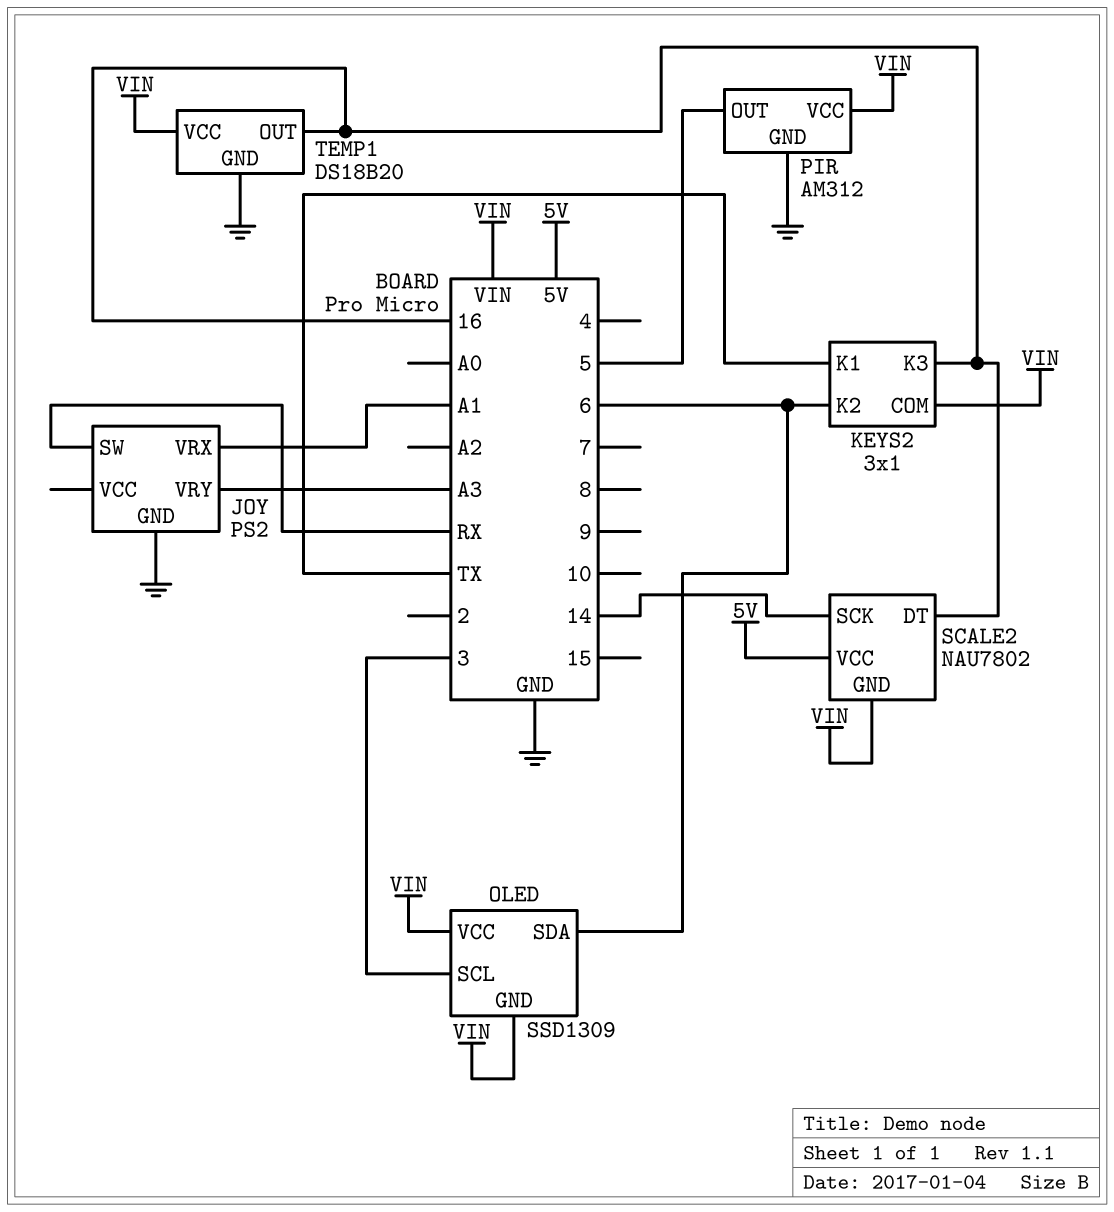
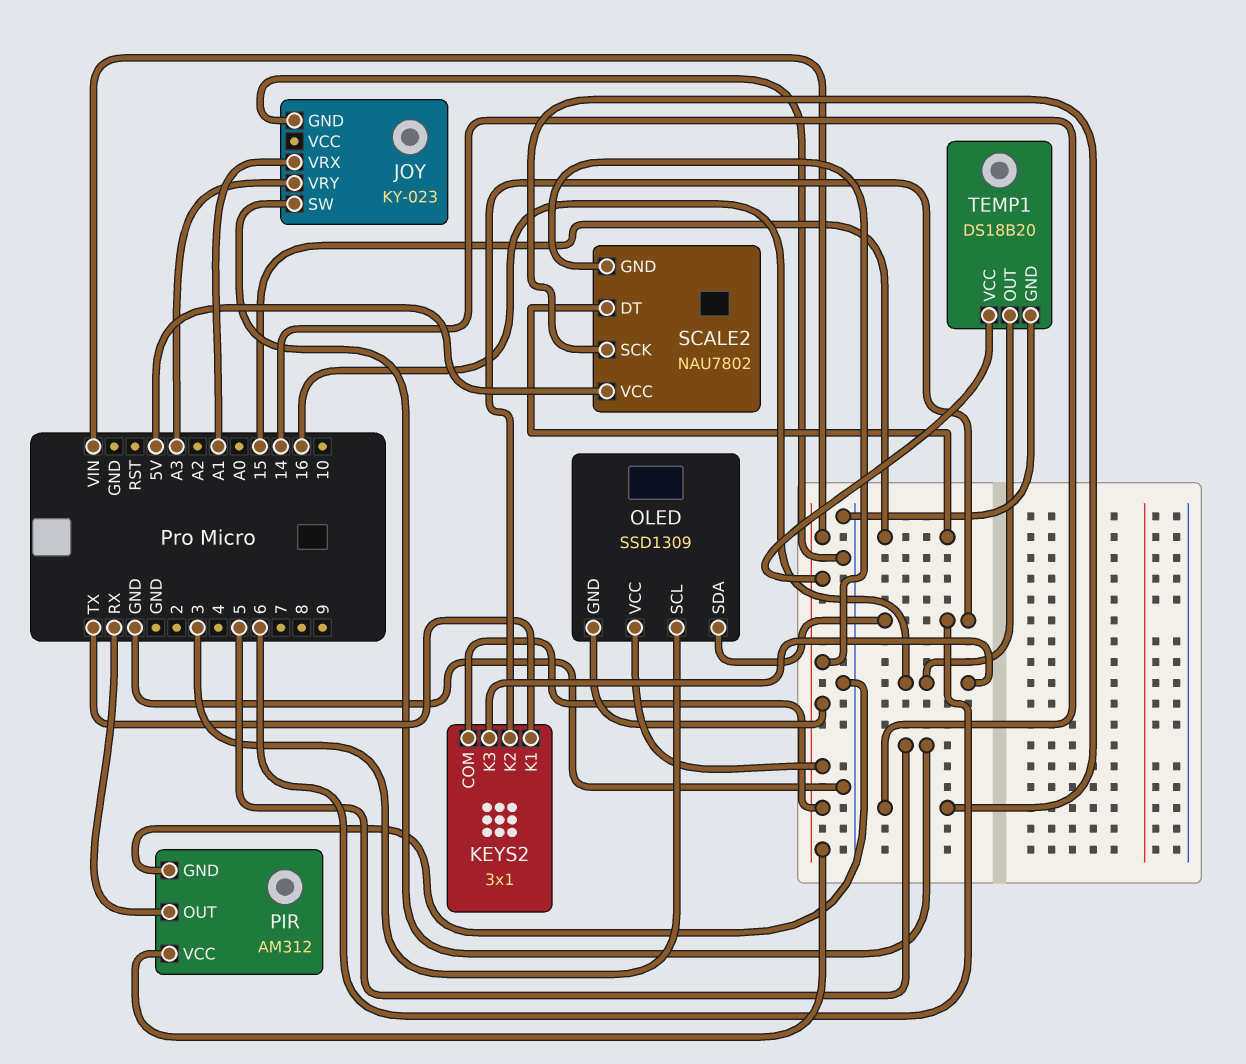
JOY: PS2 -> KY-023
JOY pin SW: RX -> 5
PIR pin OUT: 5 -> RX
SCALE2 pin DT: 16 -> 15

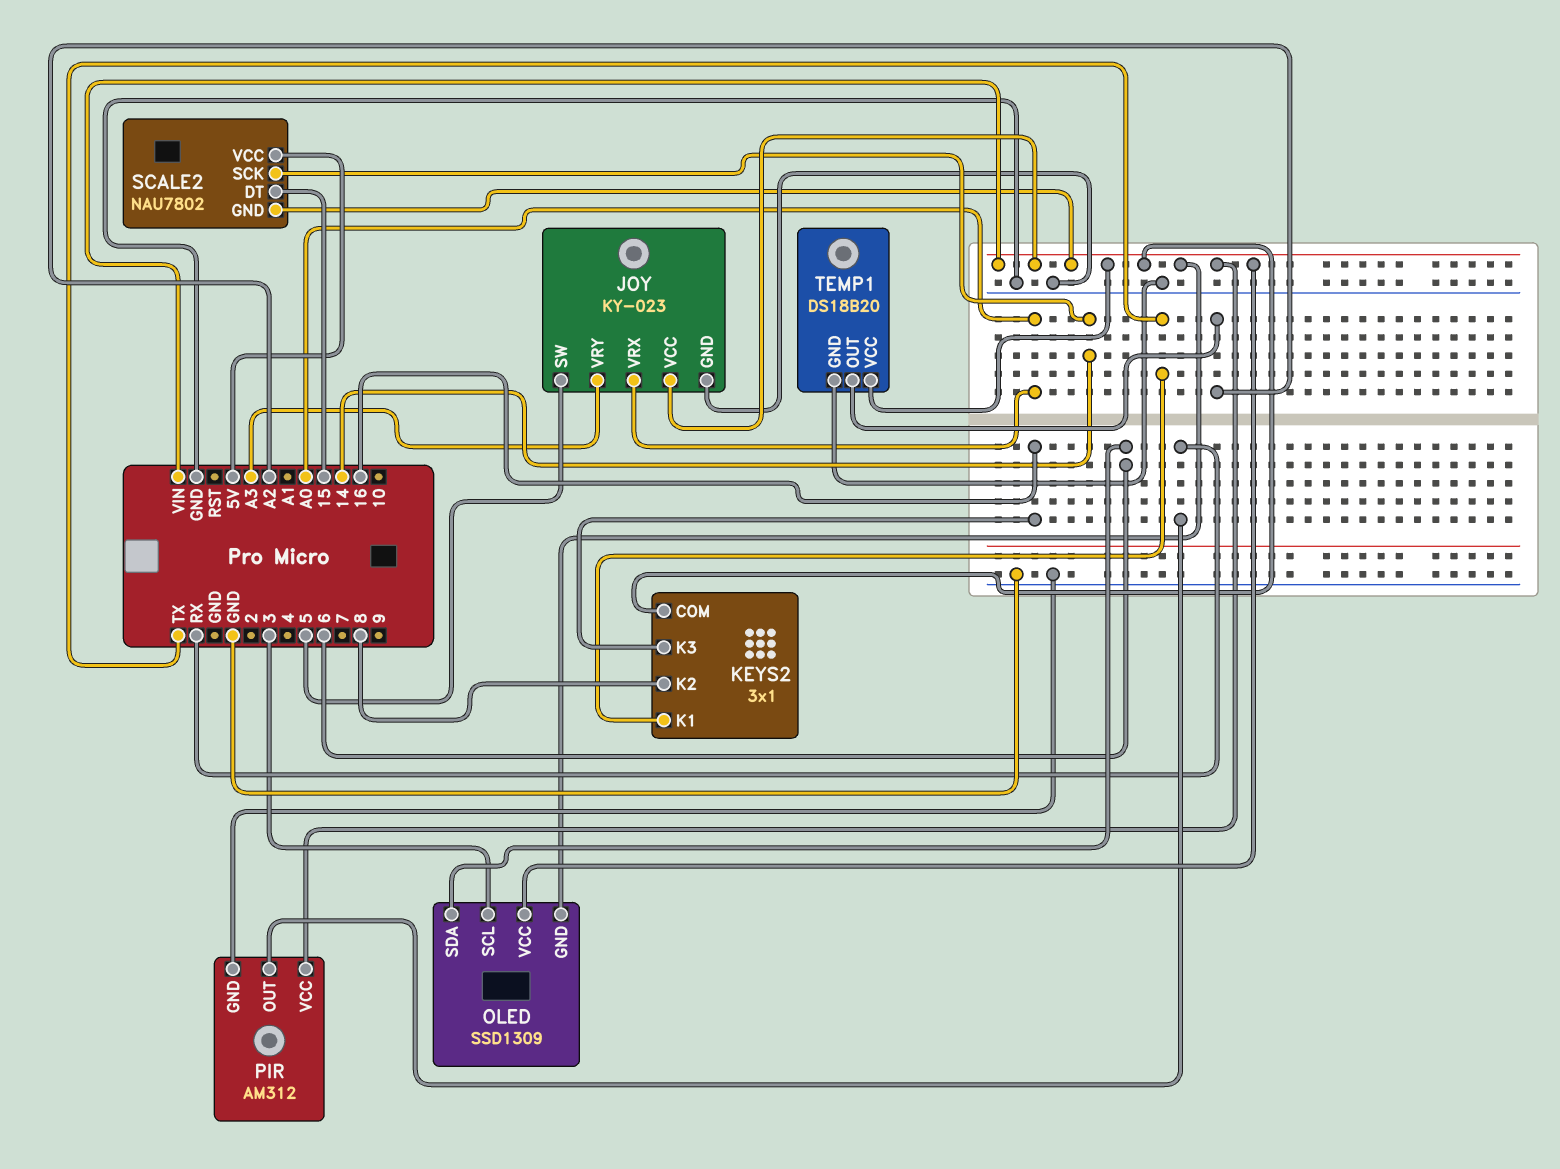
JOY pin VCC: none -> VIN
JOY pin VRX: A1 -> A0
KEYS2 pin K2: 6 -> 8
TEMP1 pin OUT: 16 -> A2

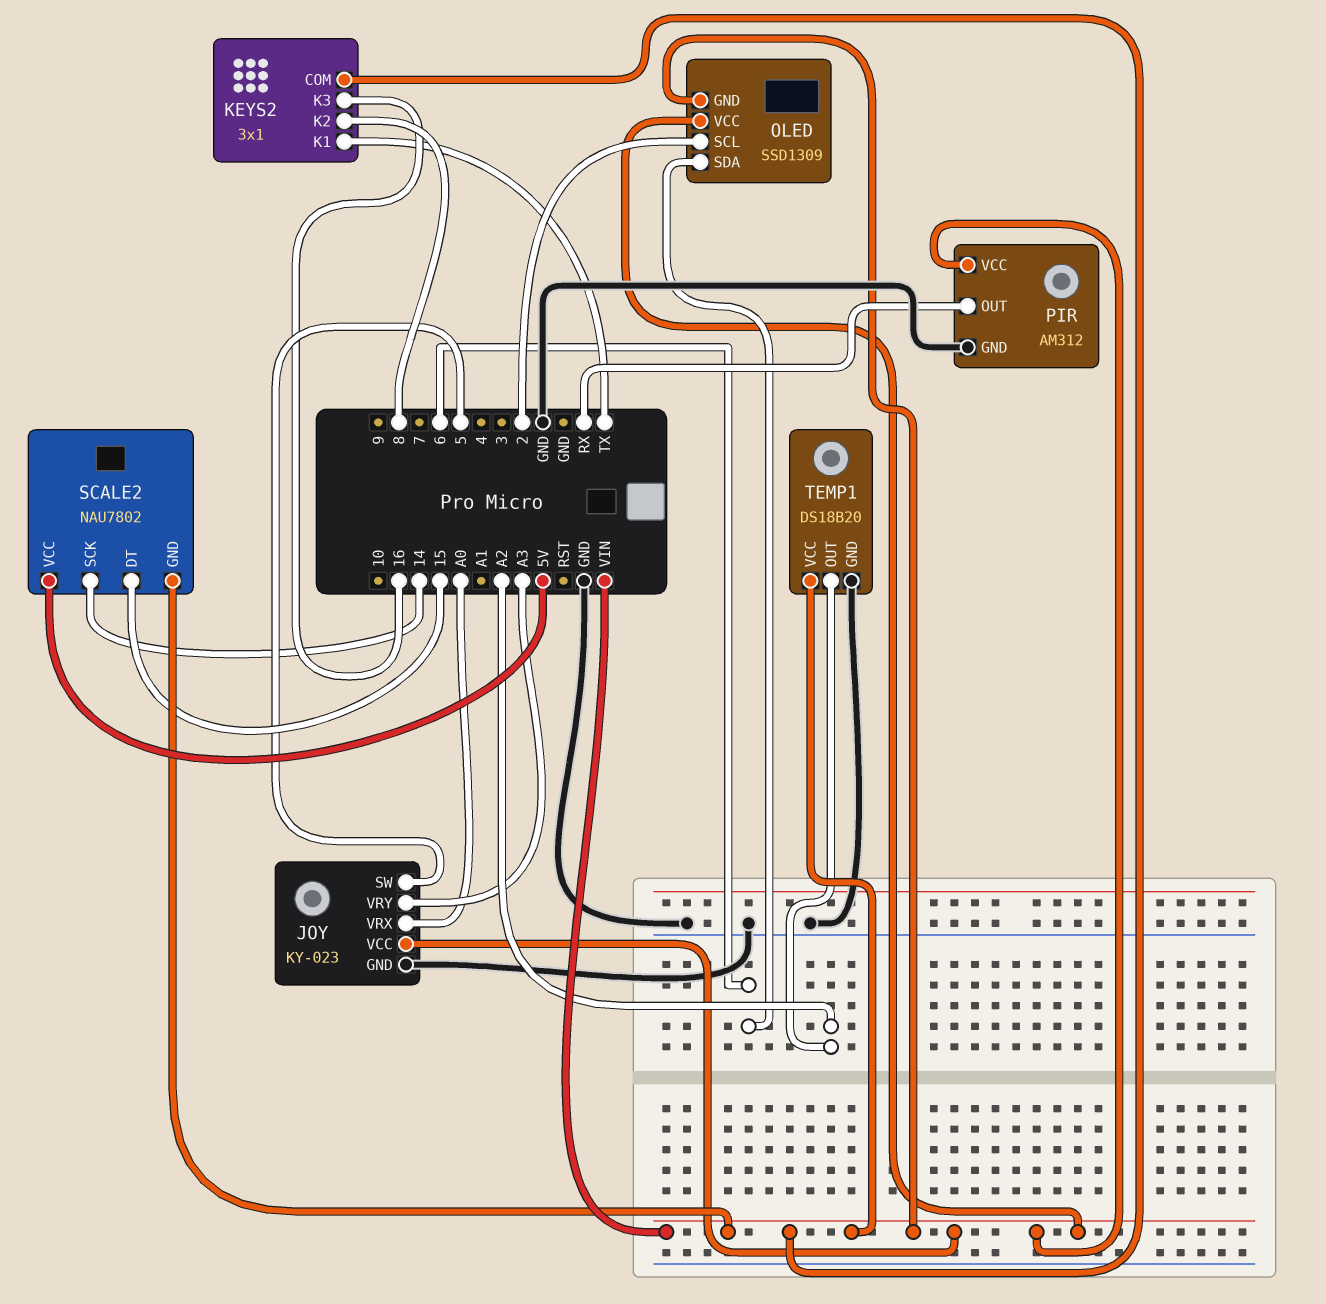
OLED pin SCL: 3 -> 2

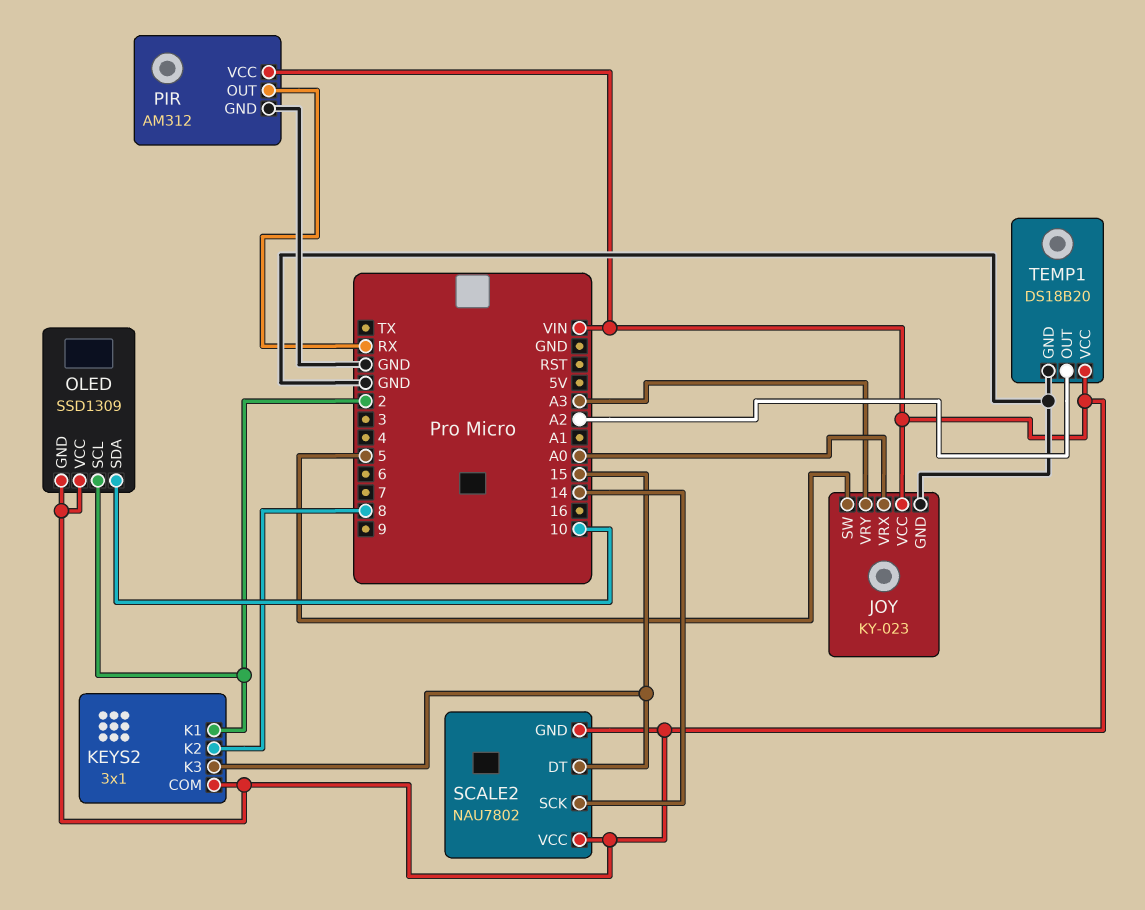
KEYS2 pin K1: TX -> 2
KEYS2 pin K3: 16 -> 15
OLED pin SDA: 6 -> 10
SCALE2 pin VCC: 5V -> VIN

